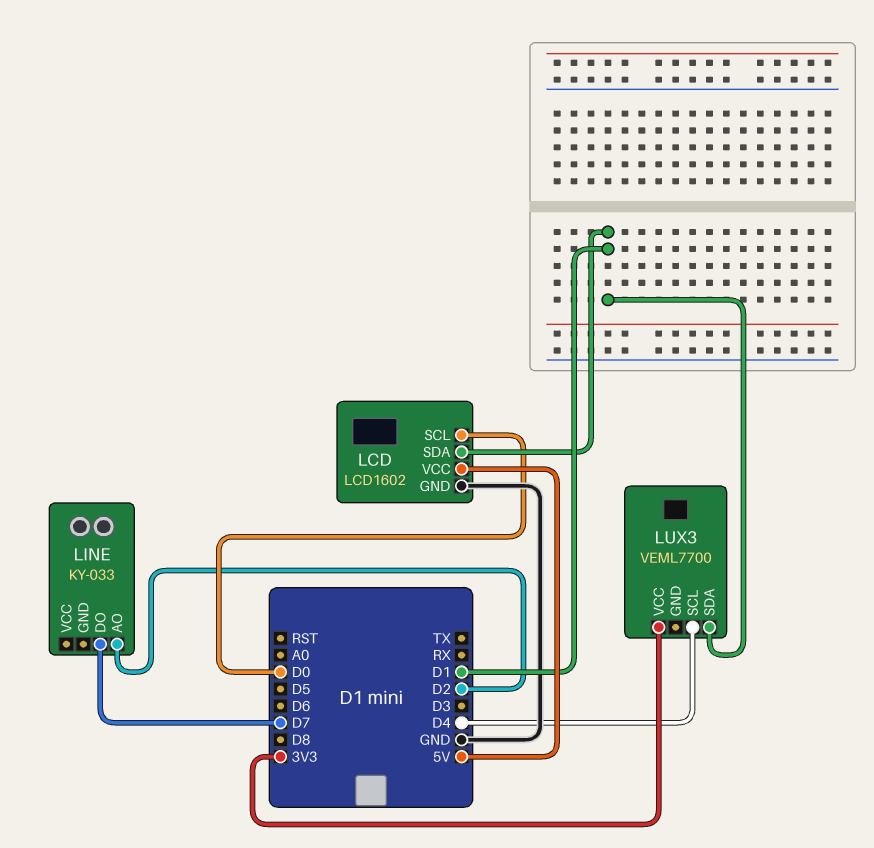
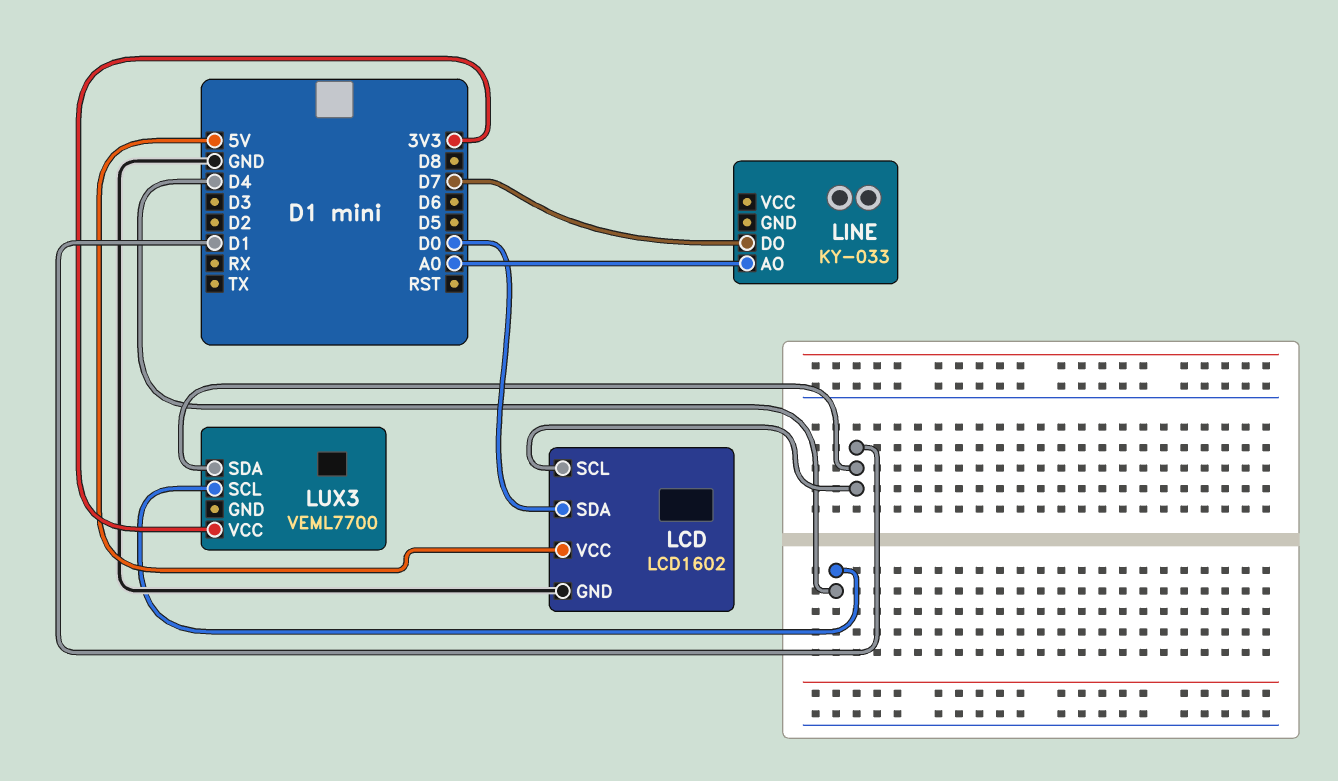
LCD pin SCL: D0 -> D1
LCD pin SDA: D1 -> D0
LINE pin AO: D2 -> A0

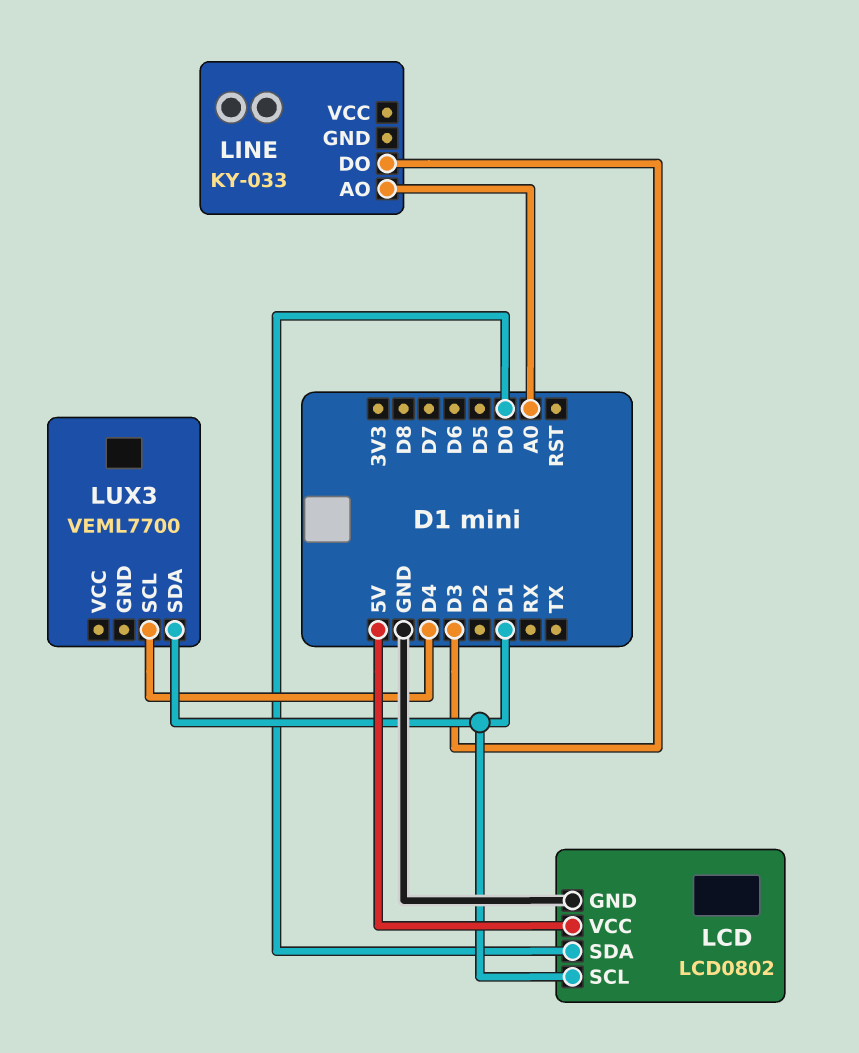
LCD: LCD1602 -> LCD0802
LINE pin DO: D7 -> D3
LUX3 pin VCC: 3V3 -> none

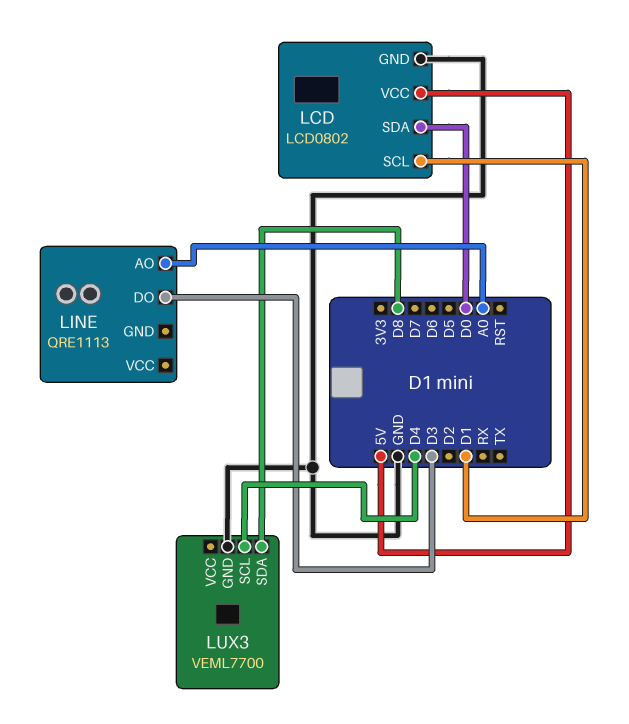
LINE: KY-033 -> QRE1113
LUX3 pin GND: none -> GND
LUX3 pin SDA: D1 -> D8

